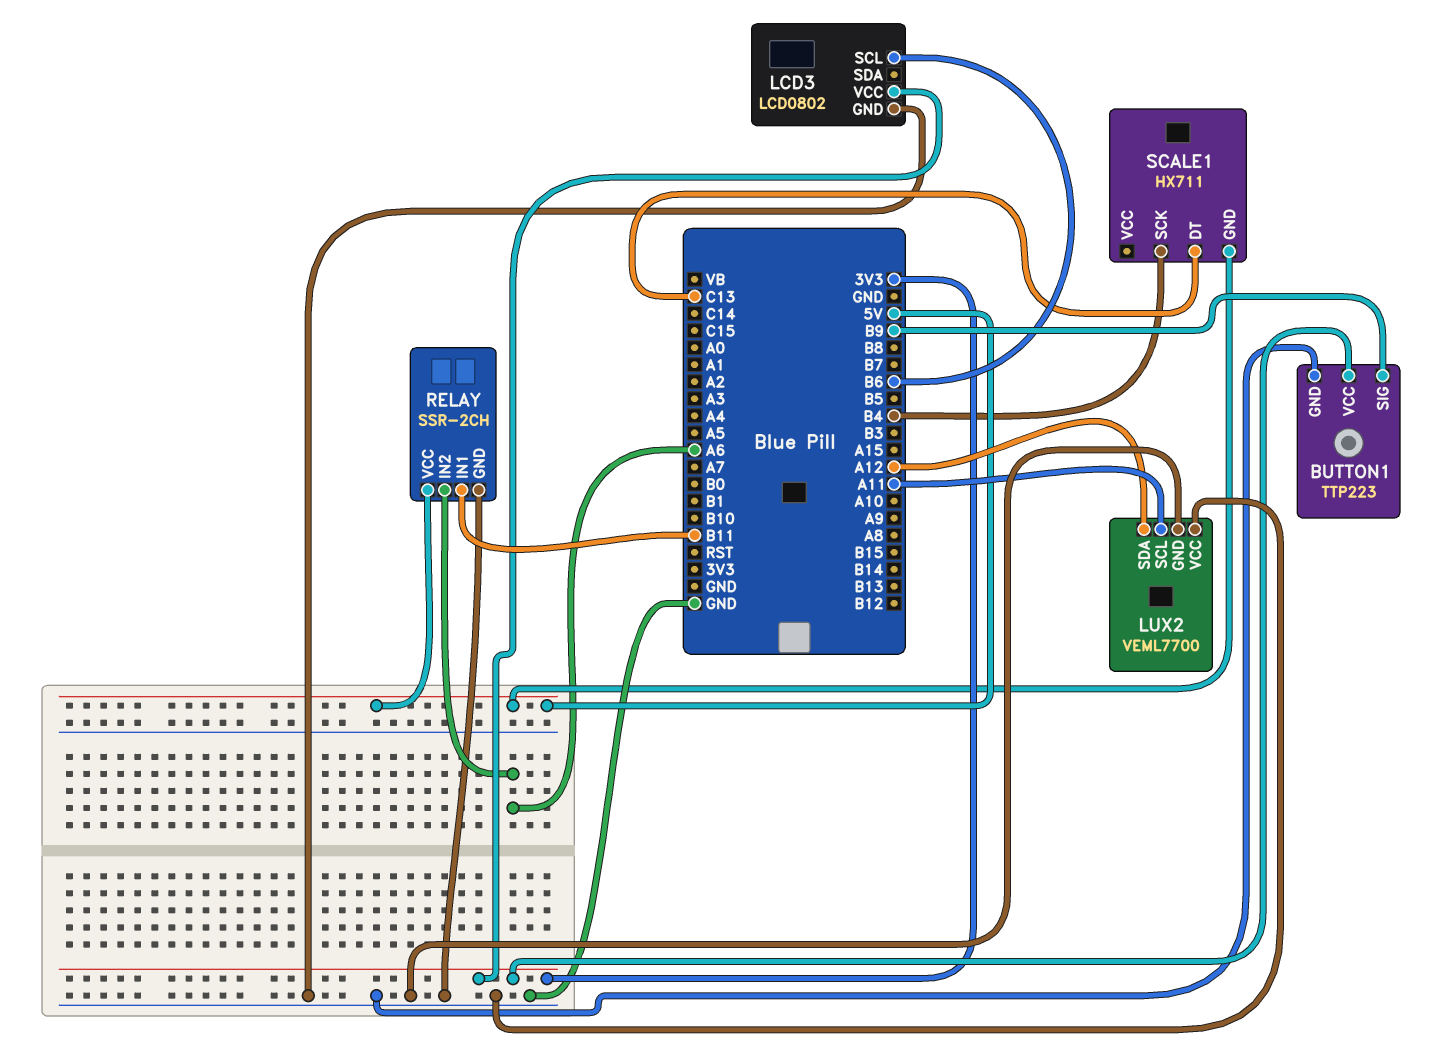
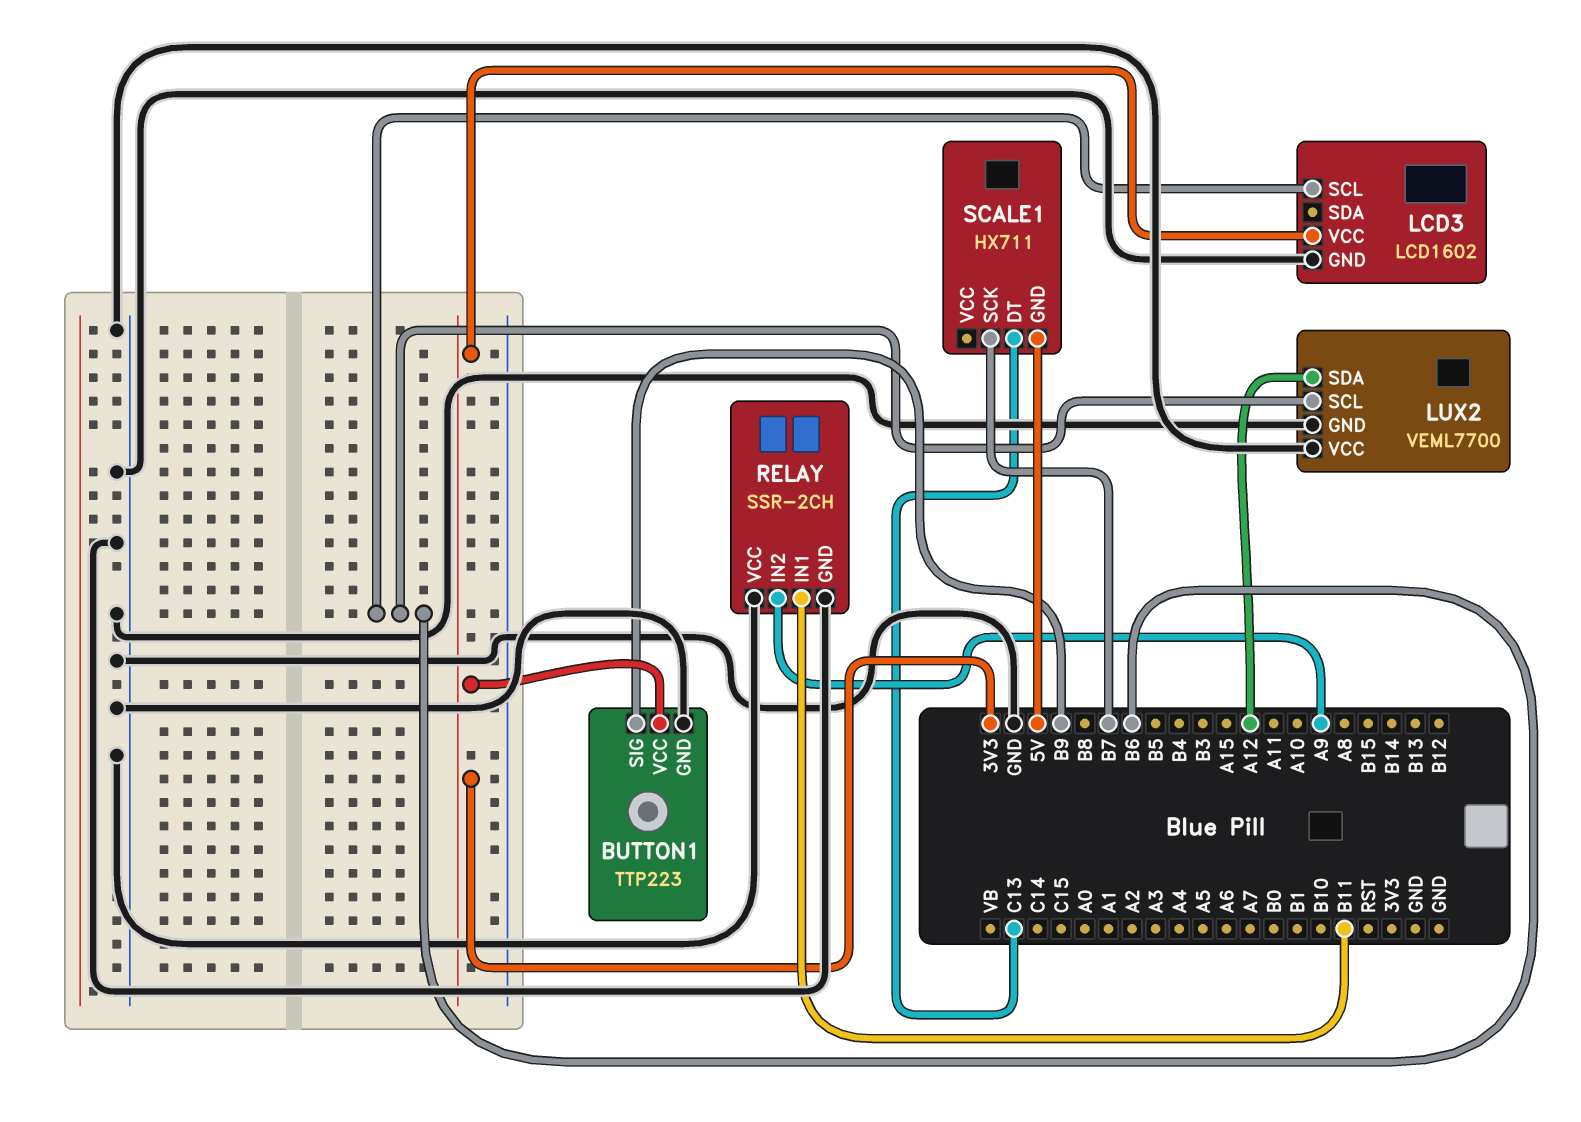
LCD3: LCD0802 -> LCD1602
LUX2 pin SCL: A11 -> B6
RELAY pin IN2: A6 -> A9
RELAY pin VCC: 5V -> GND
SCALE1 pin SCK: B4 -> B7

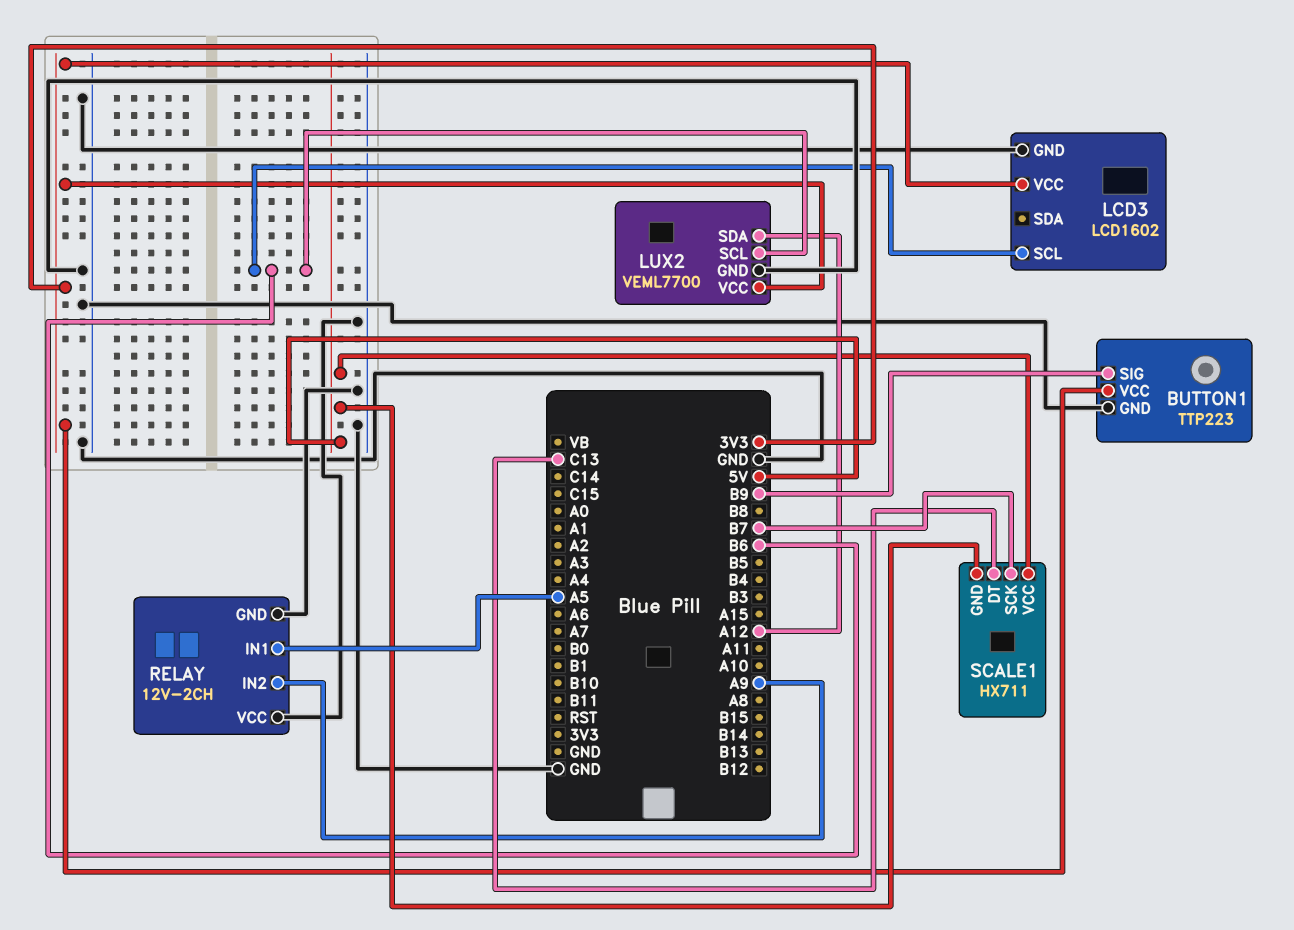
LUX2 pin VCC: GND -> 3V3
RELAY: SSR-2CH -> 12V-2CH
RELAY pin IN1: B11 -> A5
SCALE1 pin VCC: none -> 5V

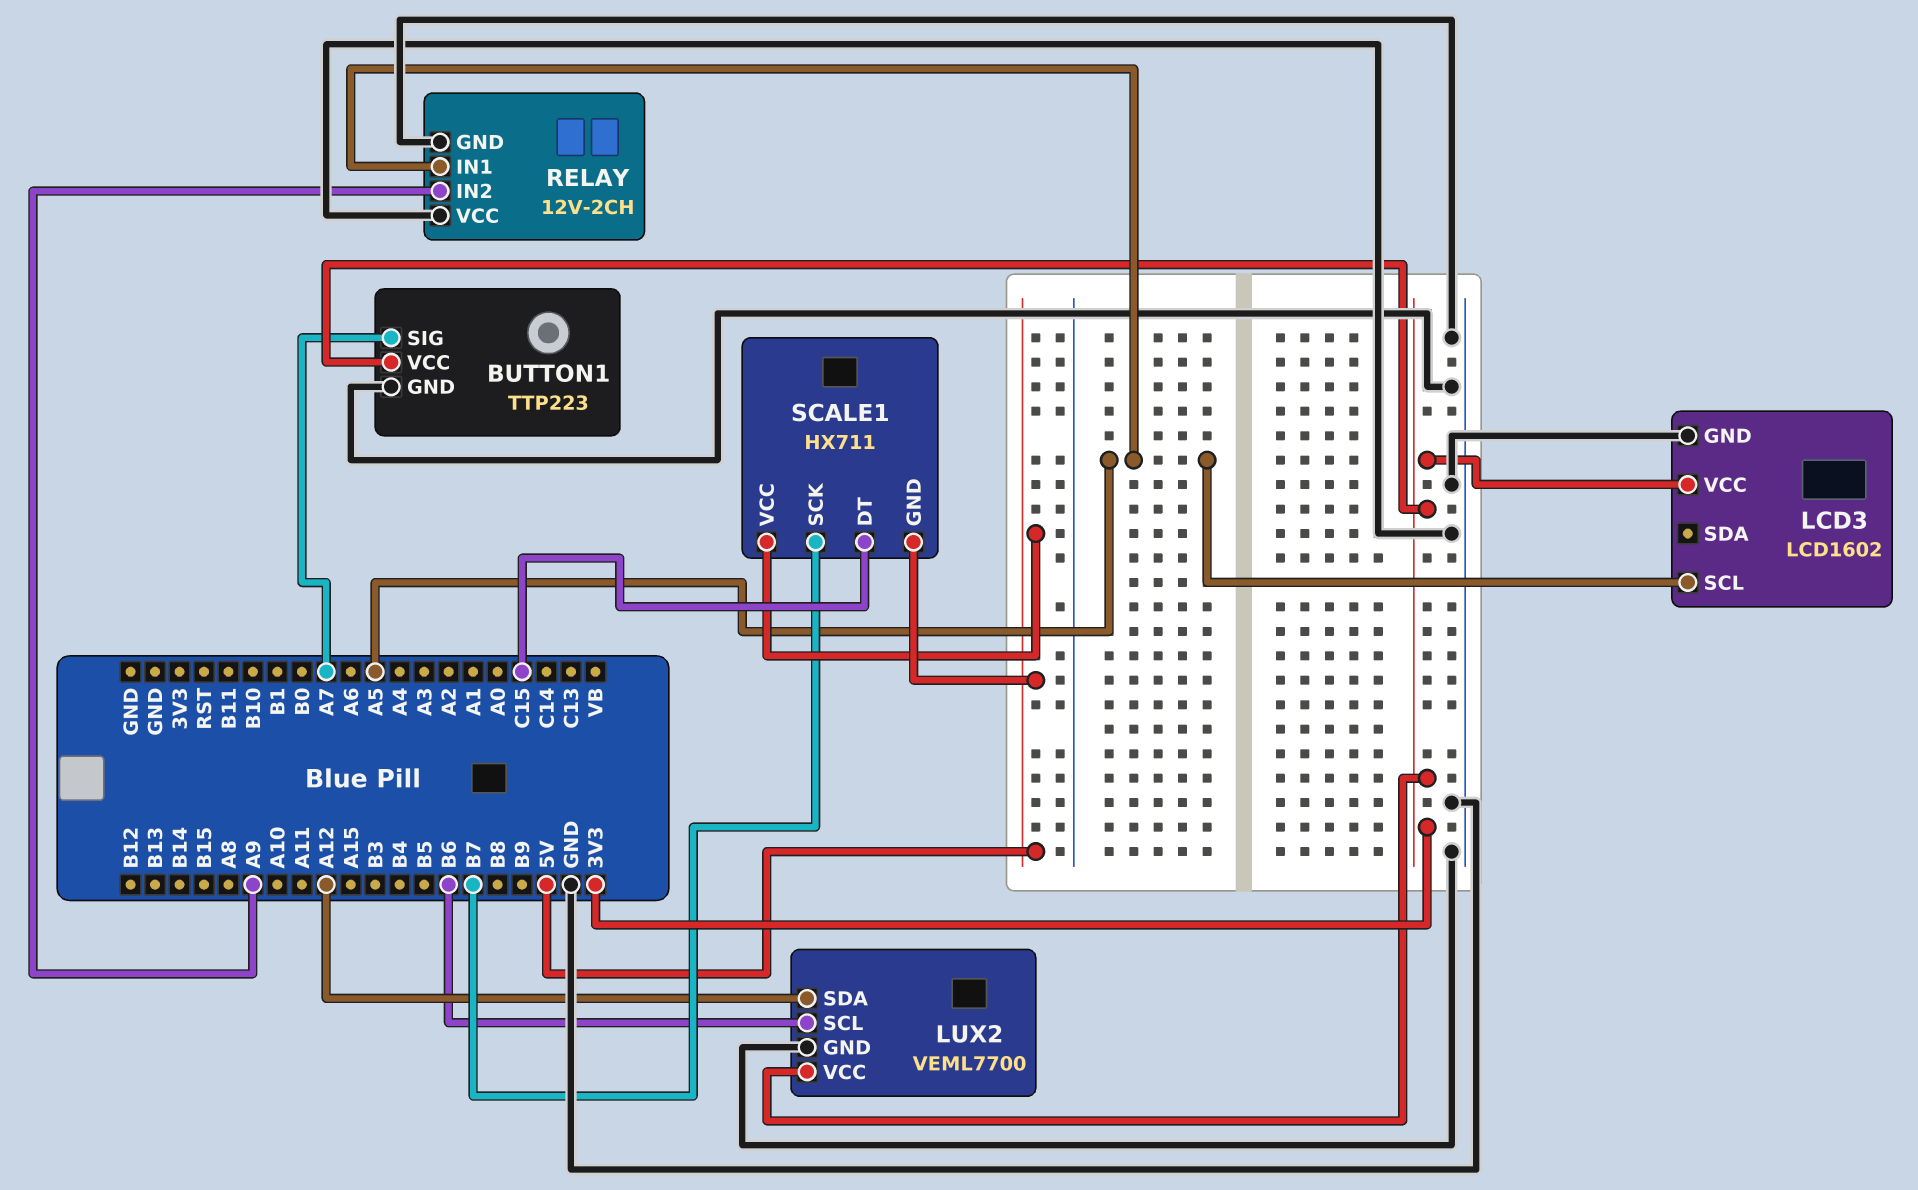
BUTTON1 pin SIG: B9 -> A7
LCD3 pin SCL: B6 -> A5
SCALE1 pin DT: C13 -> C15

